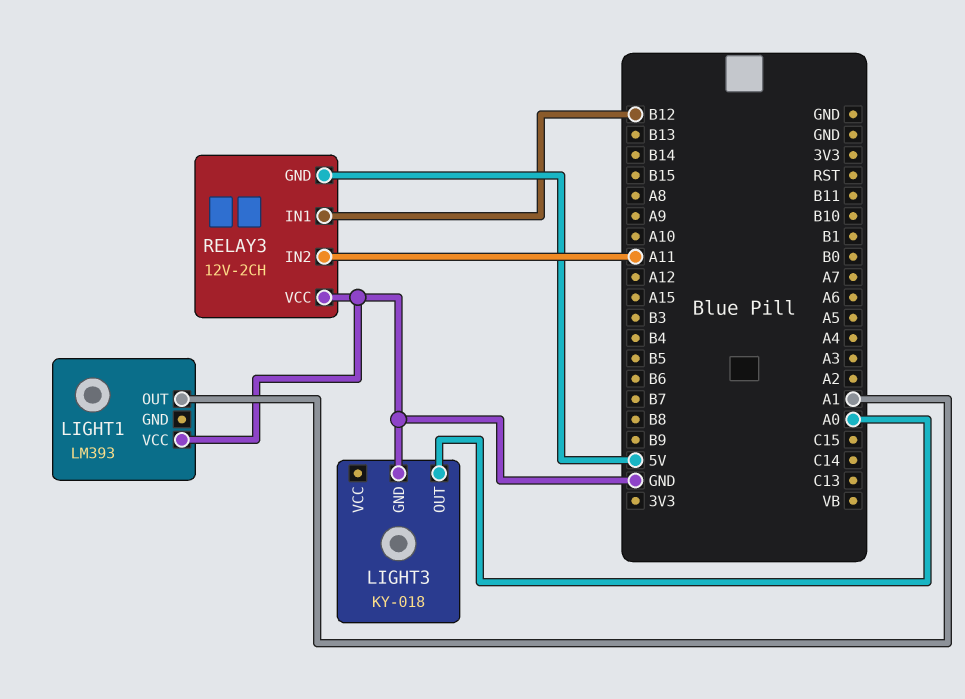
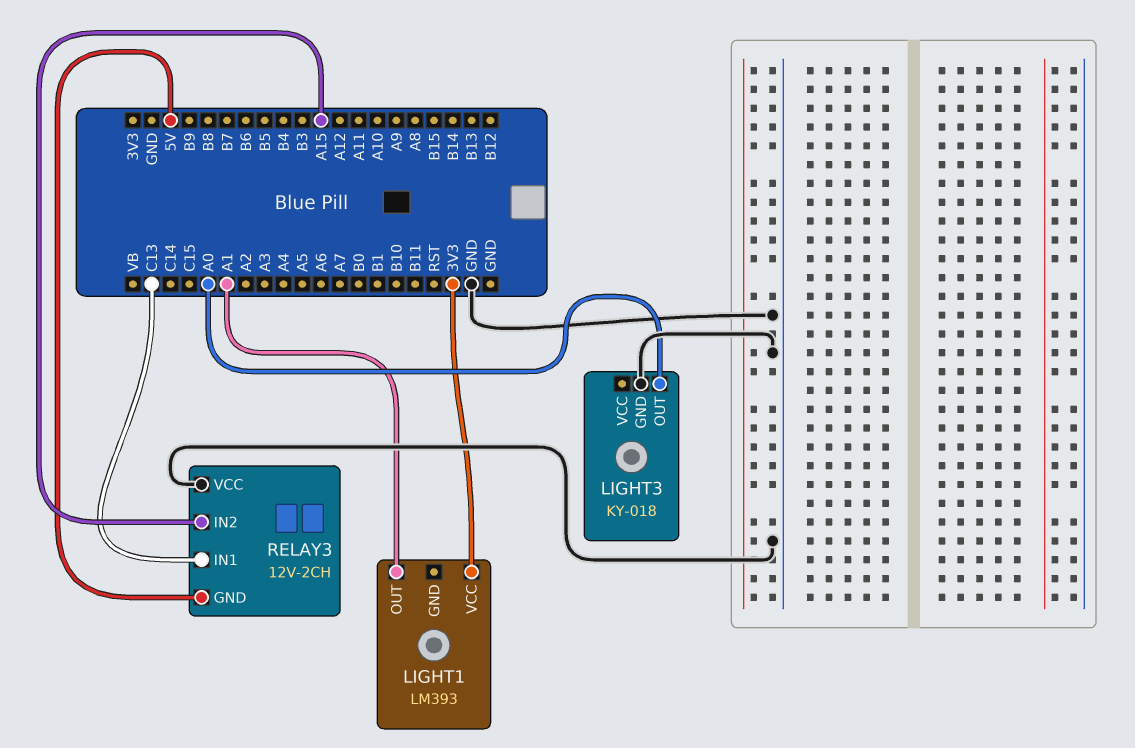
LIGHT1 pin VCC: GND -> 3V3
RELAY3 pin IN1: B12 -> C13
RELAY3 pin IN2: A11 -> A15

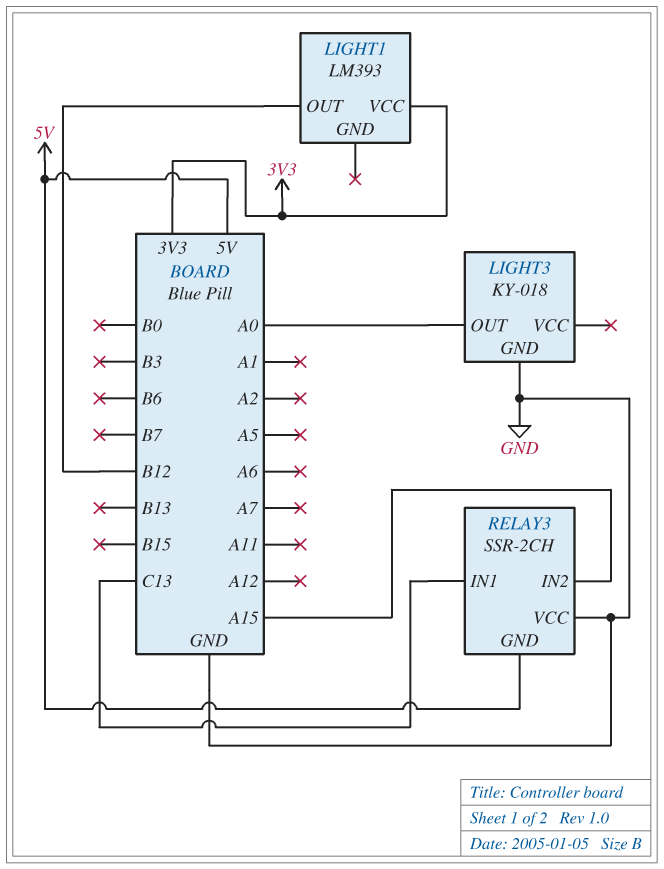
LIGHT1 pin OUT: A1 -> B12
RELAY3: 12V-2CH -> SSR-2CH

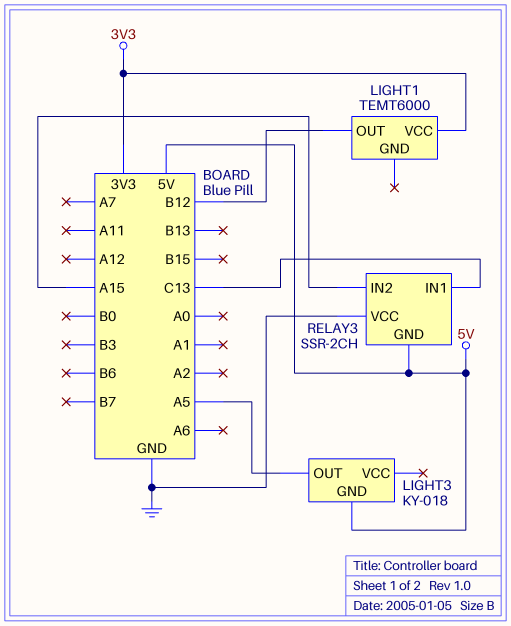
LIGHT1: LM393 -> TEMT6000
LIGHT3 pin GND: GND -> 5V
LIGHT3 pin OUT: A0 -> A5

